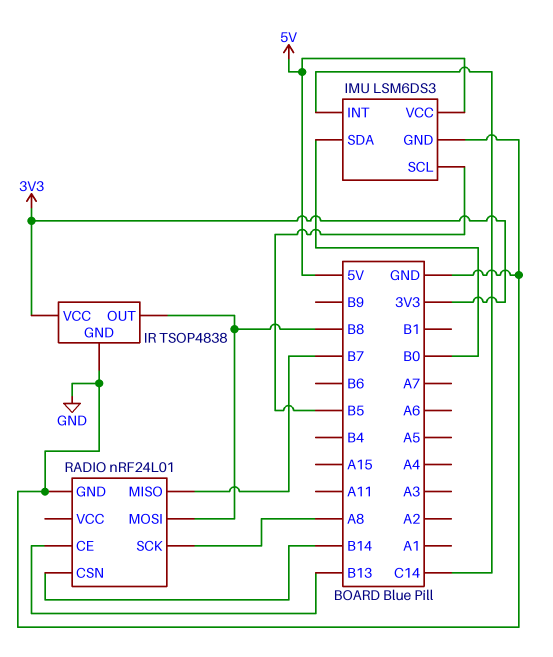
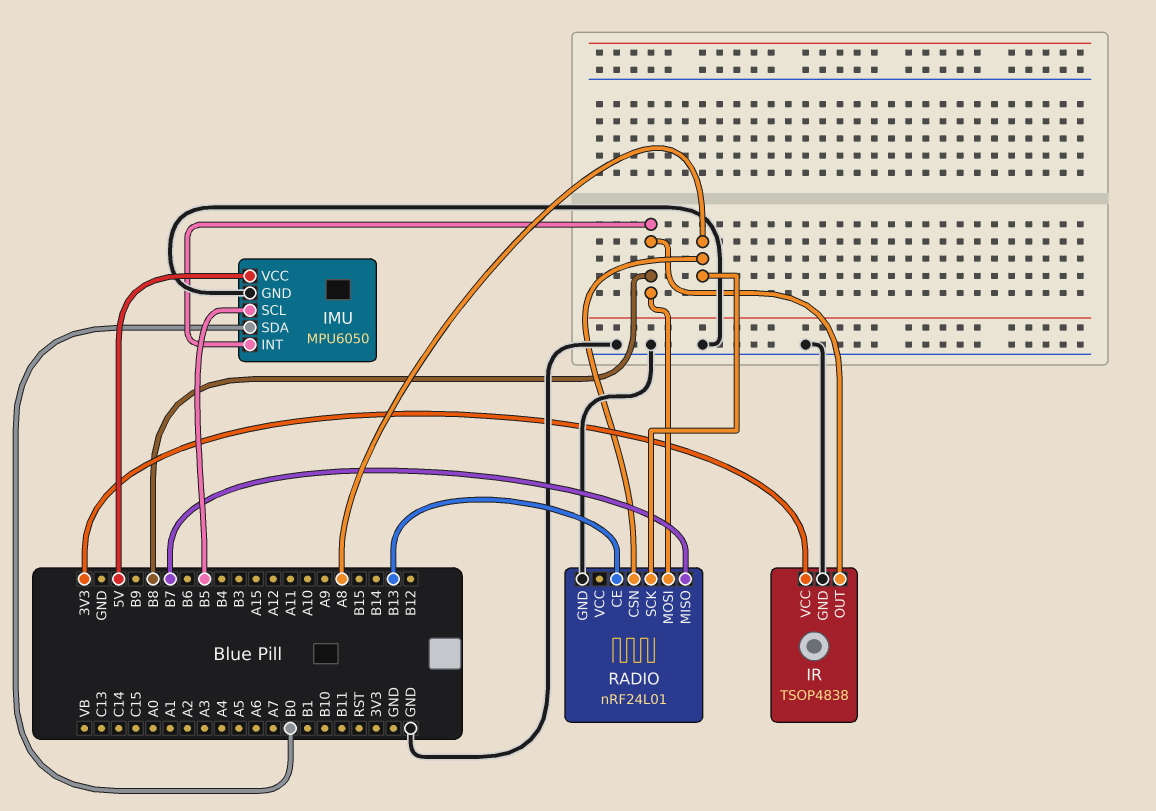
IMU: LSM6DS3 -> MPU6050
IMU pin INT: C14 -> B8
RADIO pin CSN: B14 -> A8

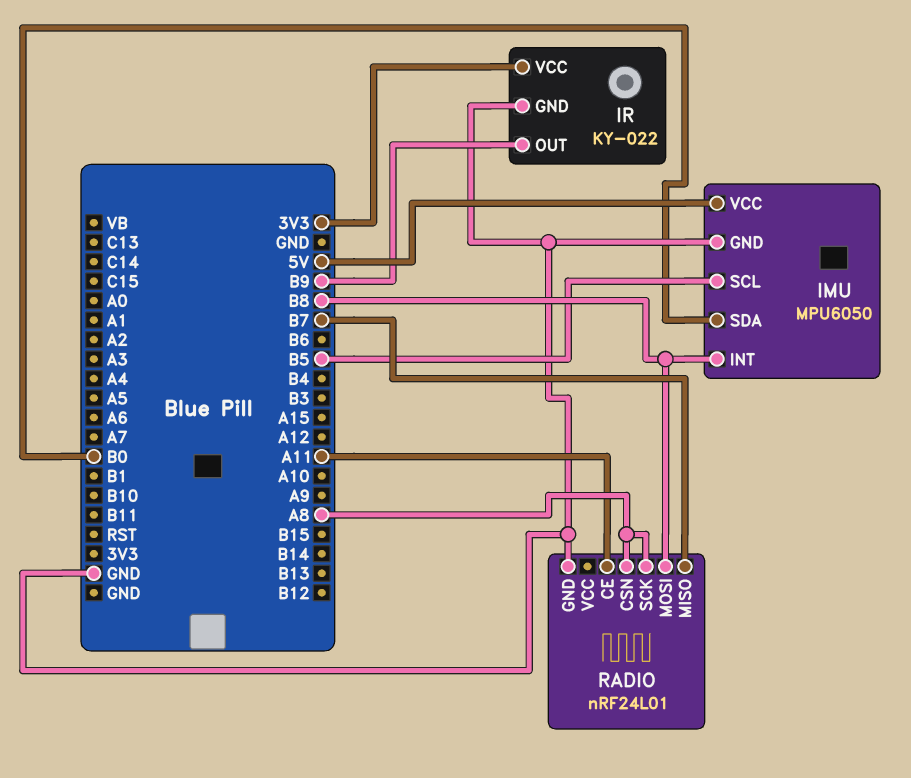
IR: TSOP4838 -> KY-022
IR pin OUT: B8 -> B9
RADIO pin CE: B13 -> A11

